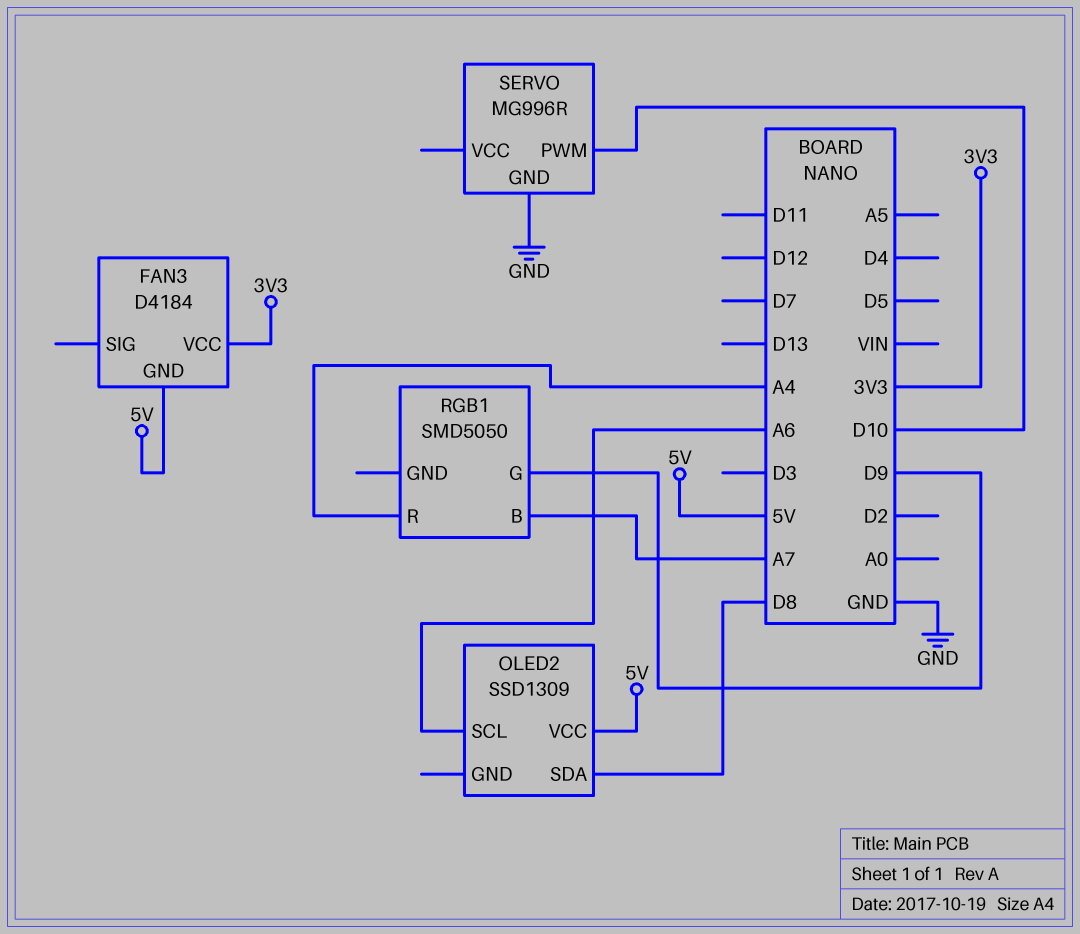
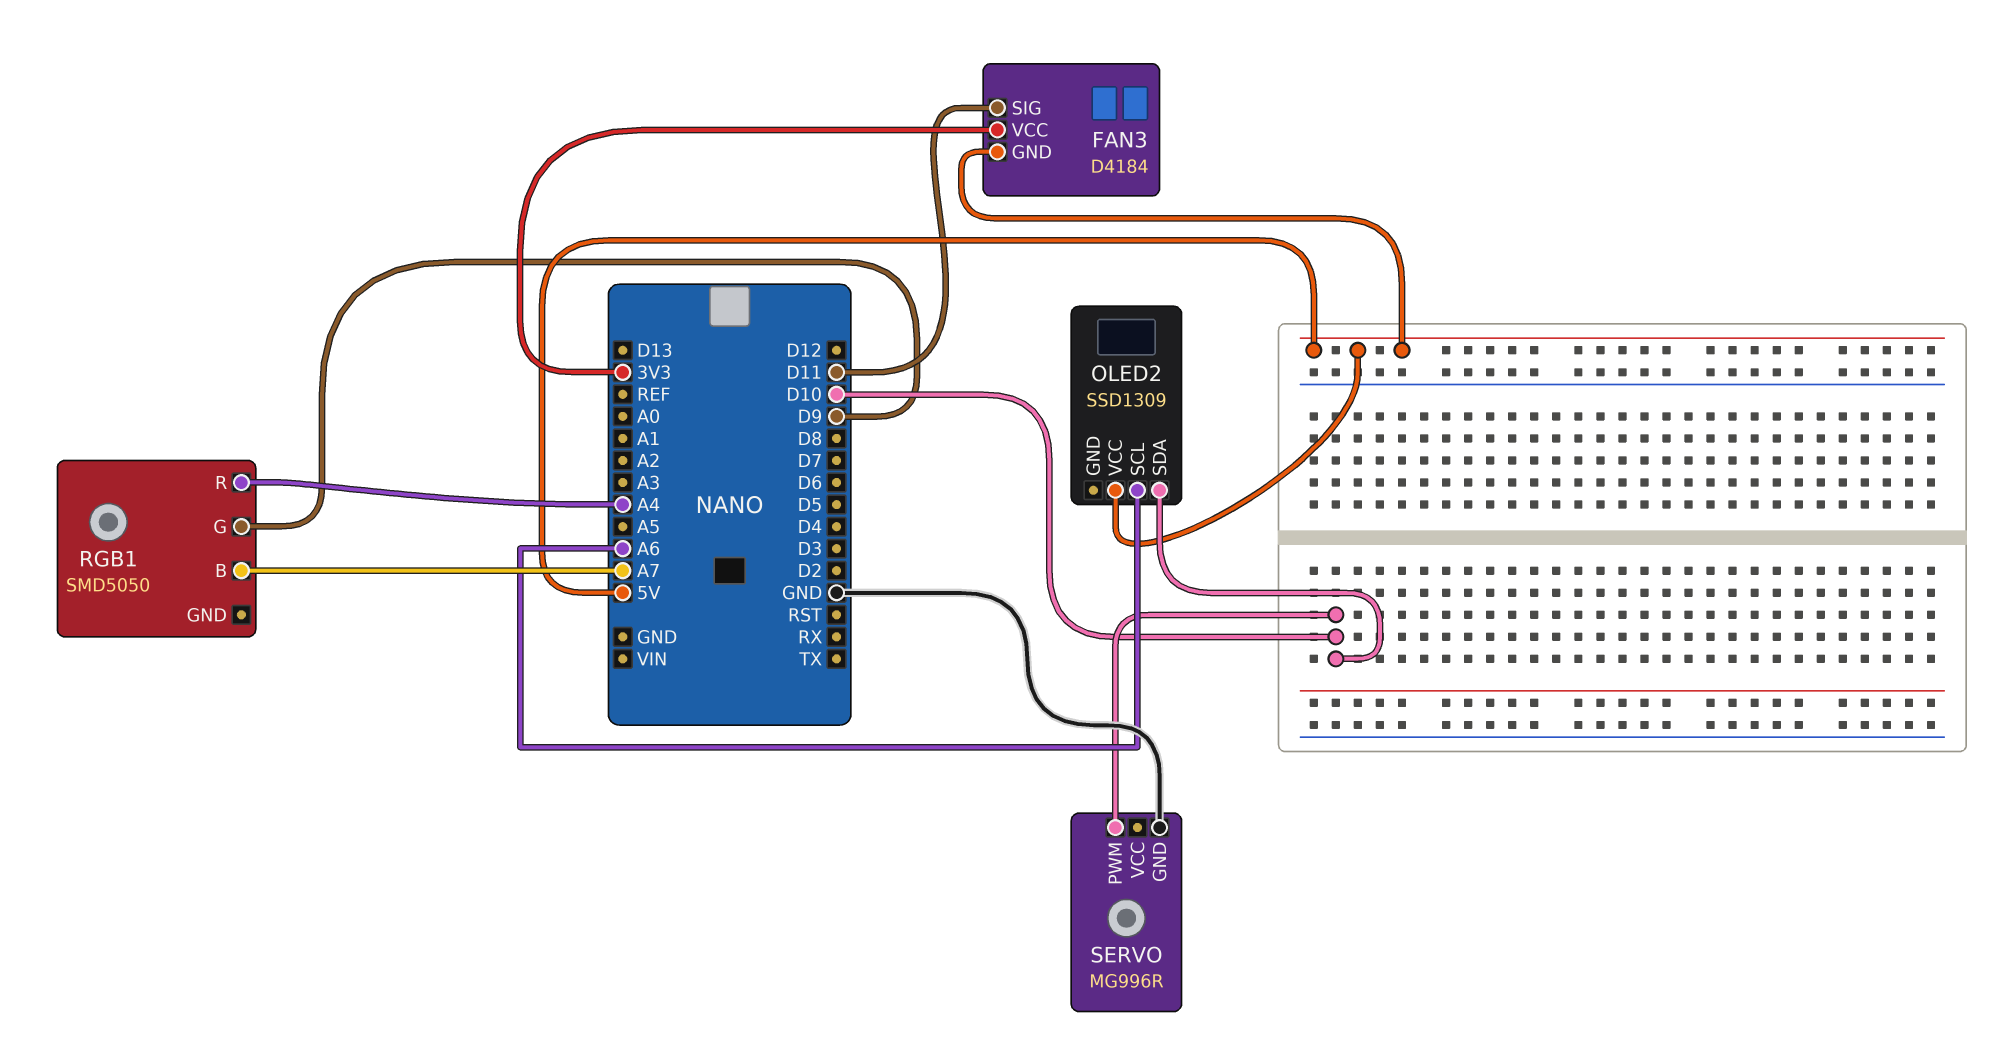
FAN3 pin SIG: none -> D11
OLED2 pin SDA: D8 -> D10

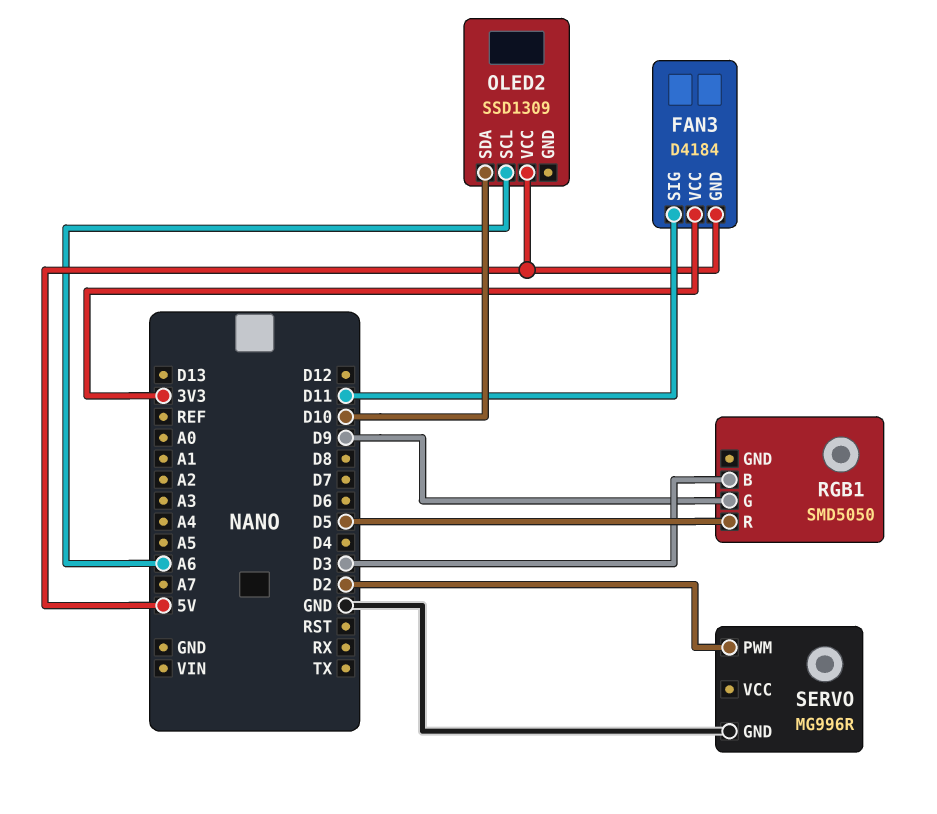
RGB1 pin B: A7 -> D3
RGB1 pin R: A4 -> D5
SERVO pin PWM: D10 -> D2

